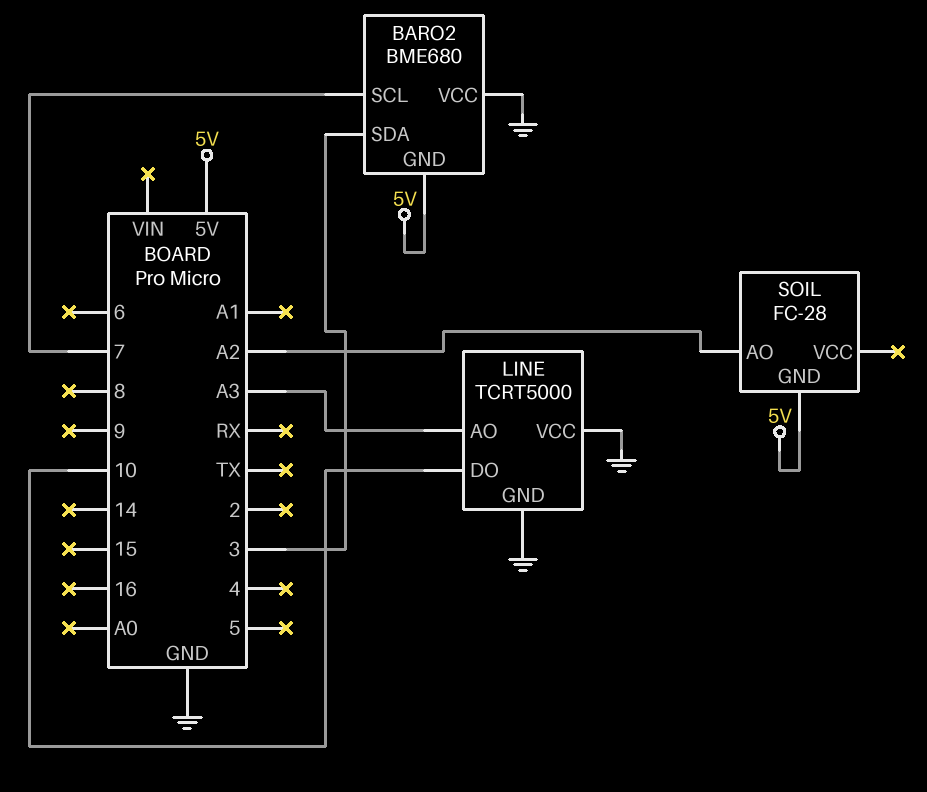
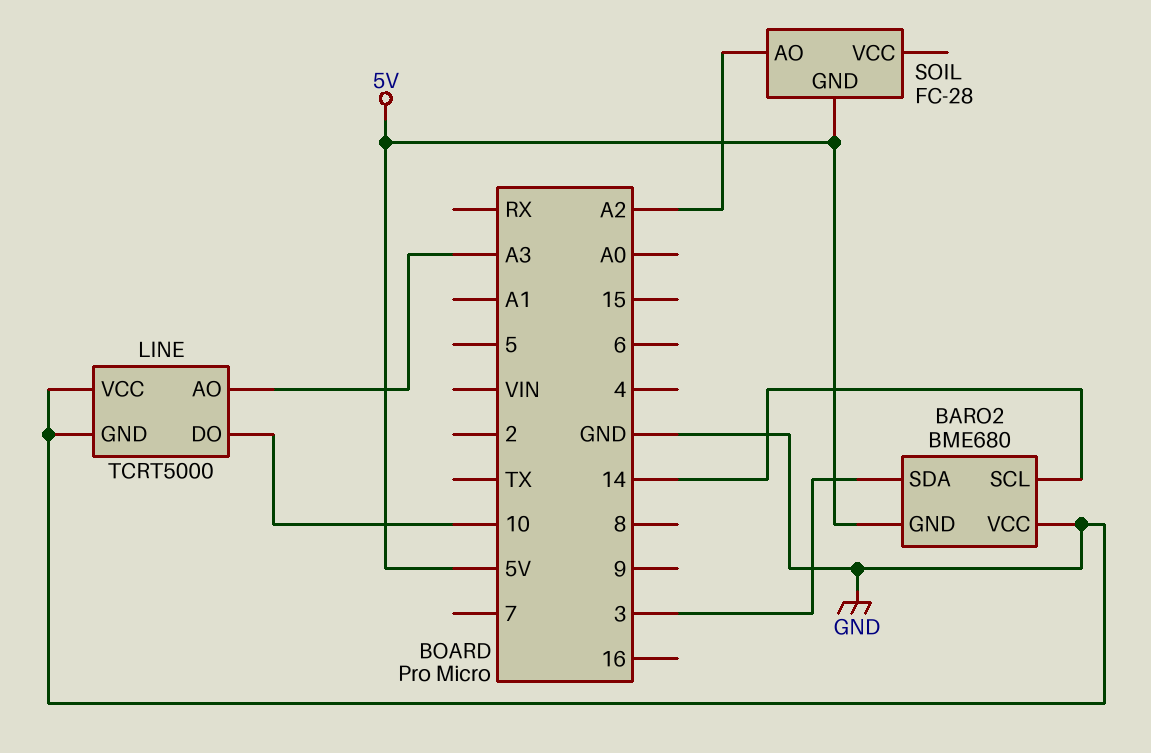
BARO2 pin SCL: 7 -> 14

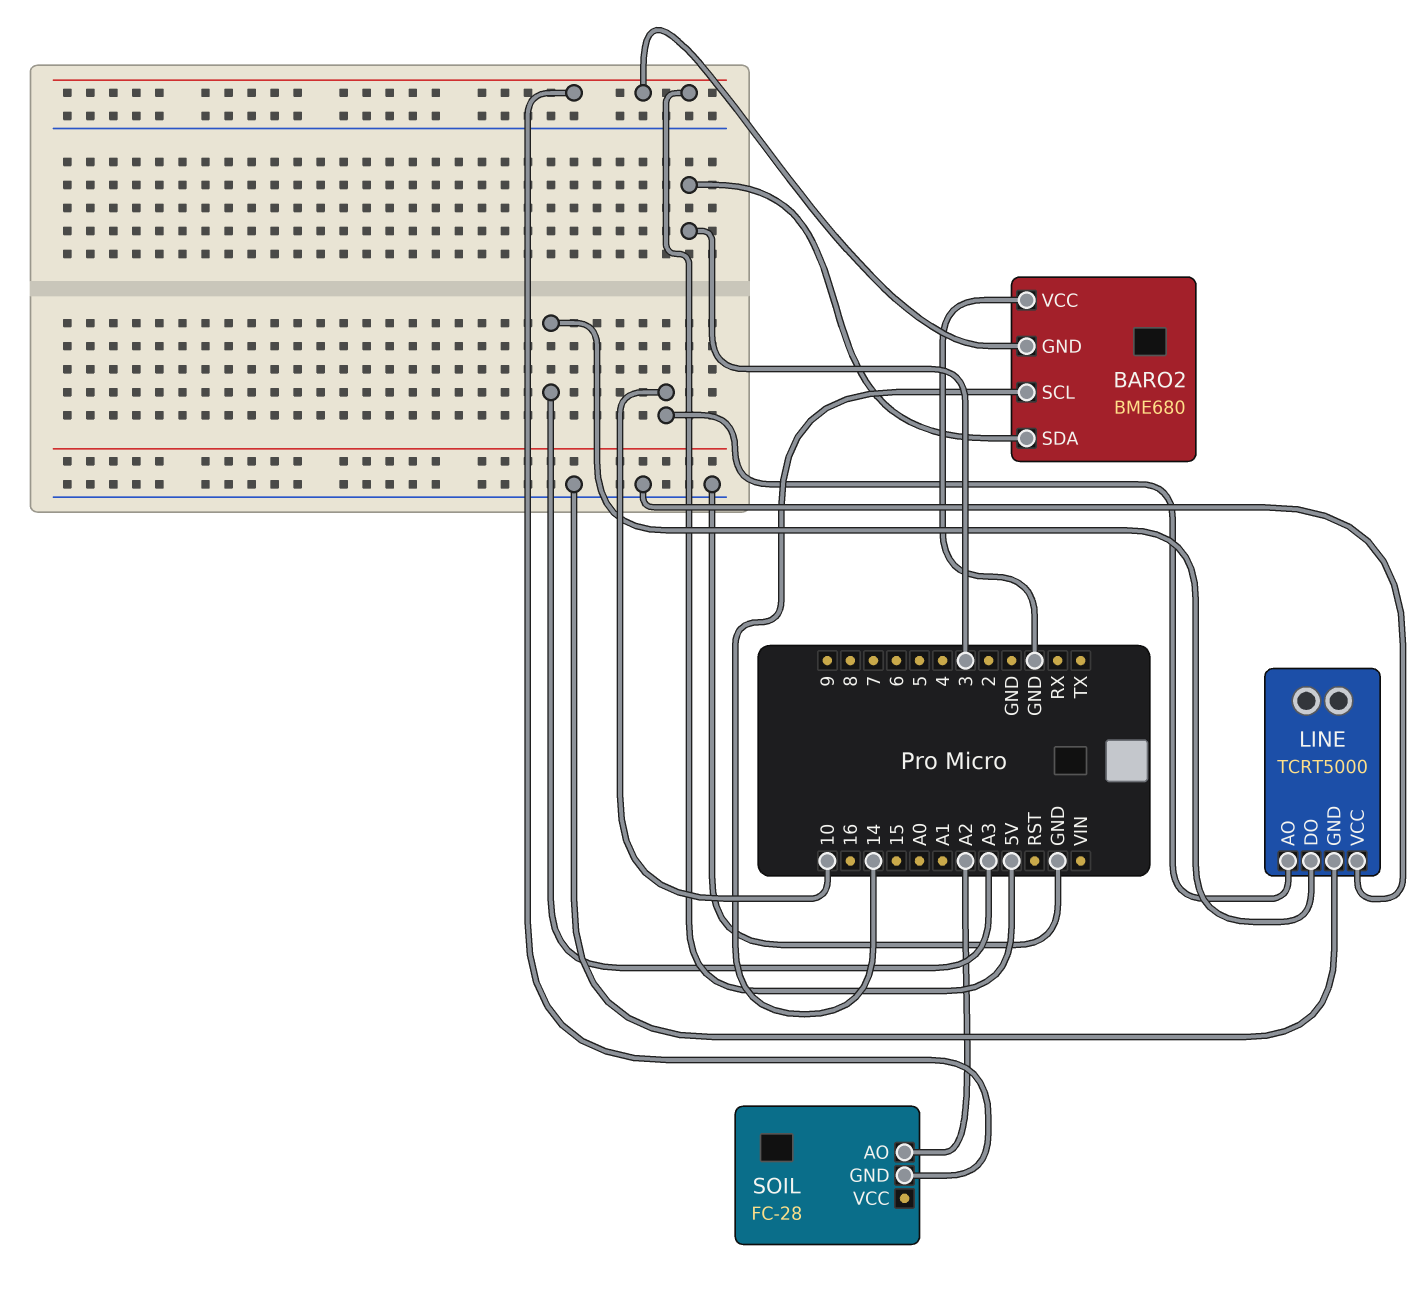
LINE pin AO: A3 -> 10
LINE pin DO: 10 -> A3

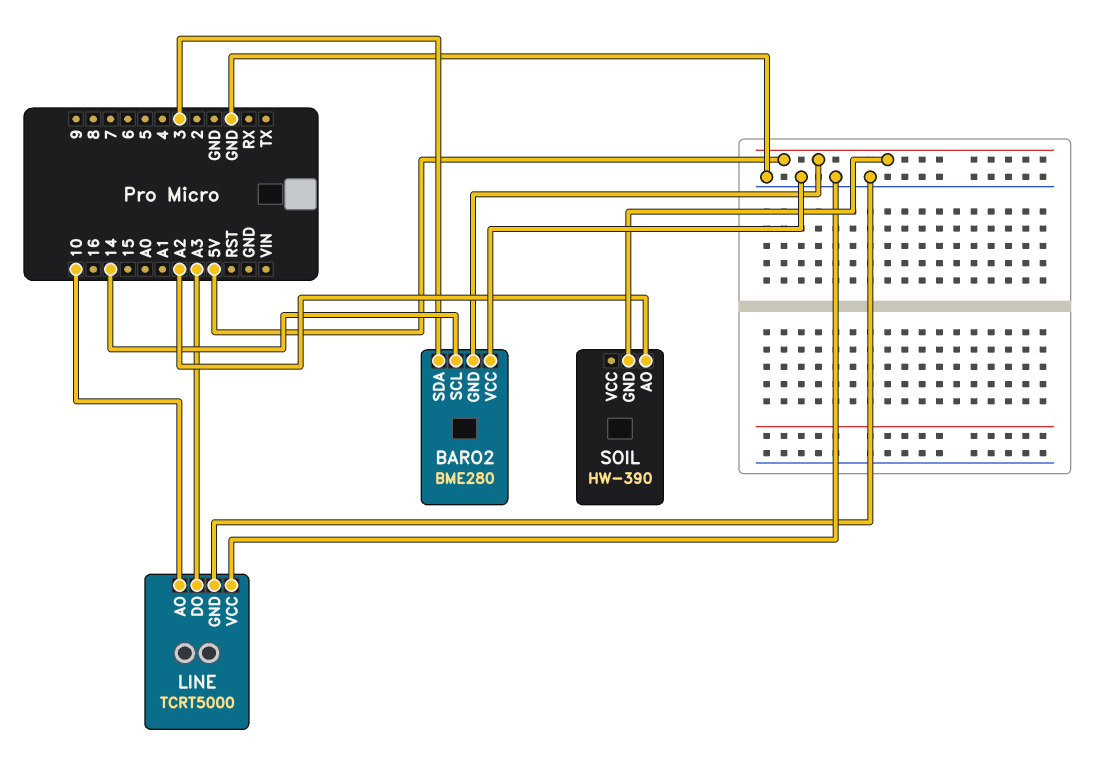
BARO2: BME680 -> BME280
SOIL: FC-28 -> HW-390

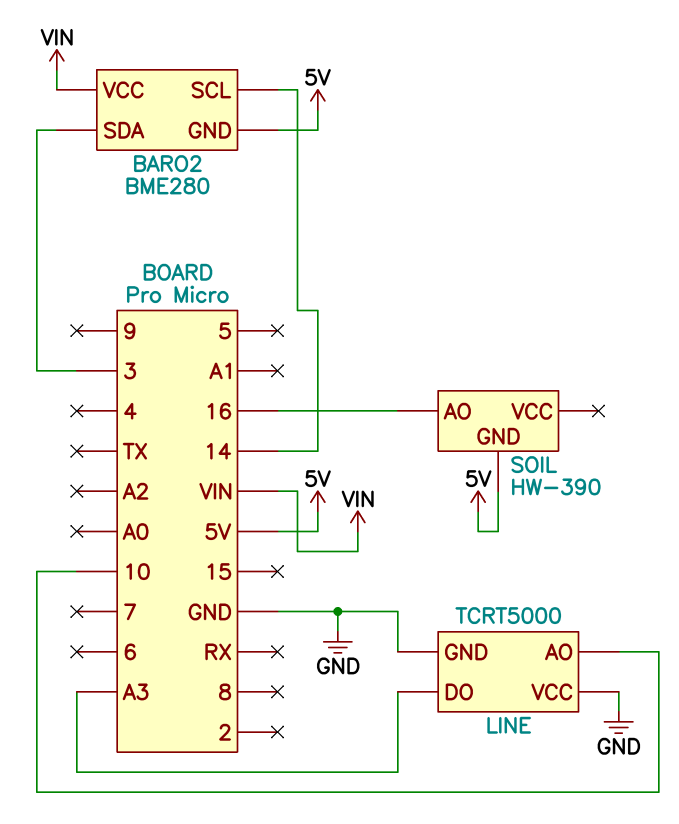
BARO2 pin VCC: GND -> VIN
SOIL pin AO: A2 -> 16

